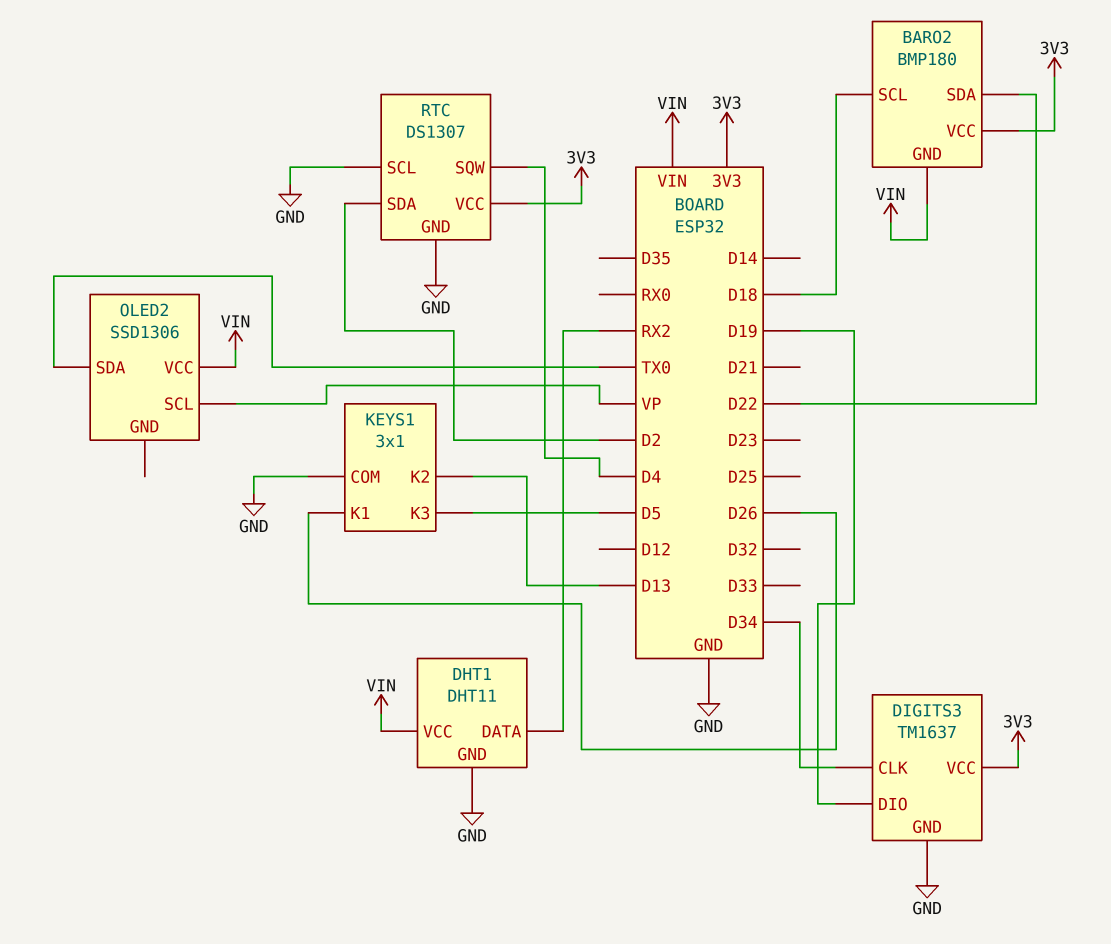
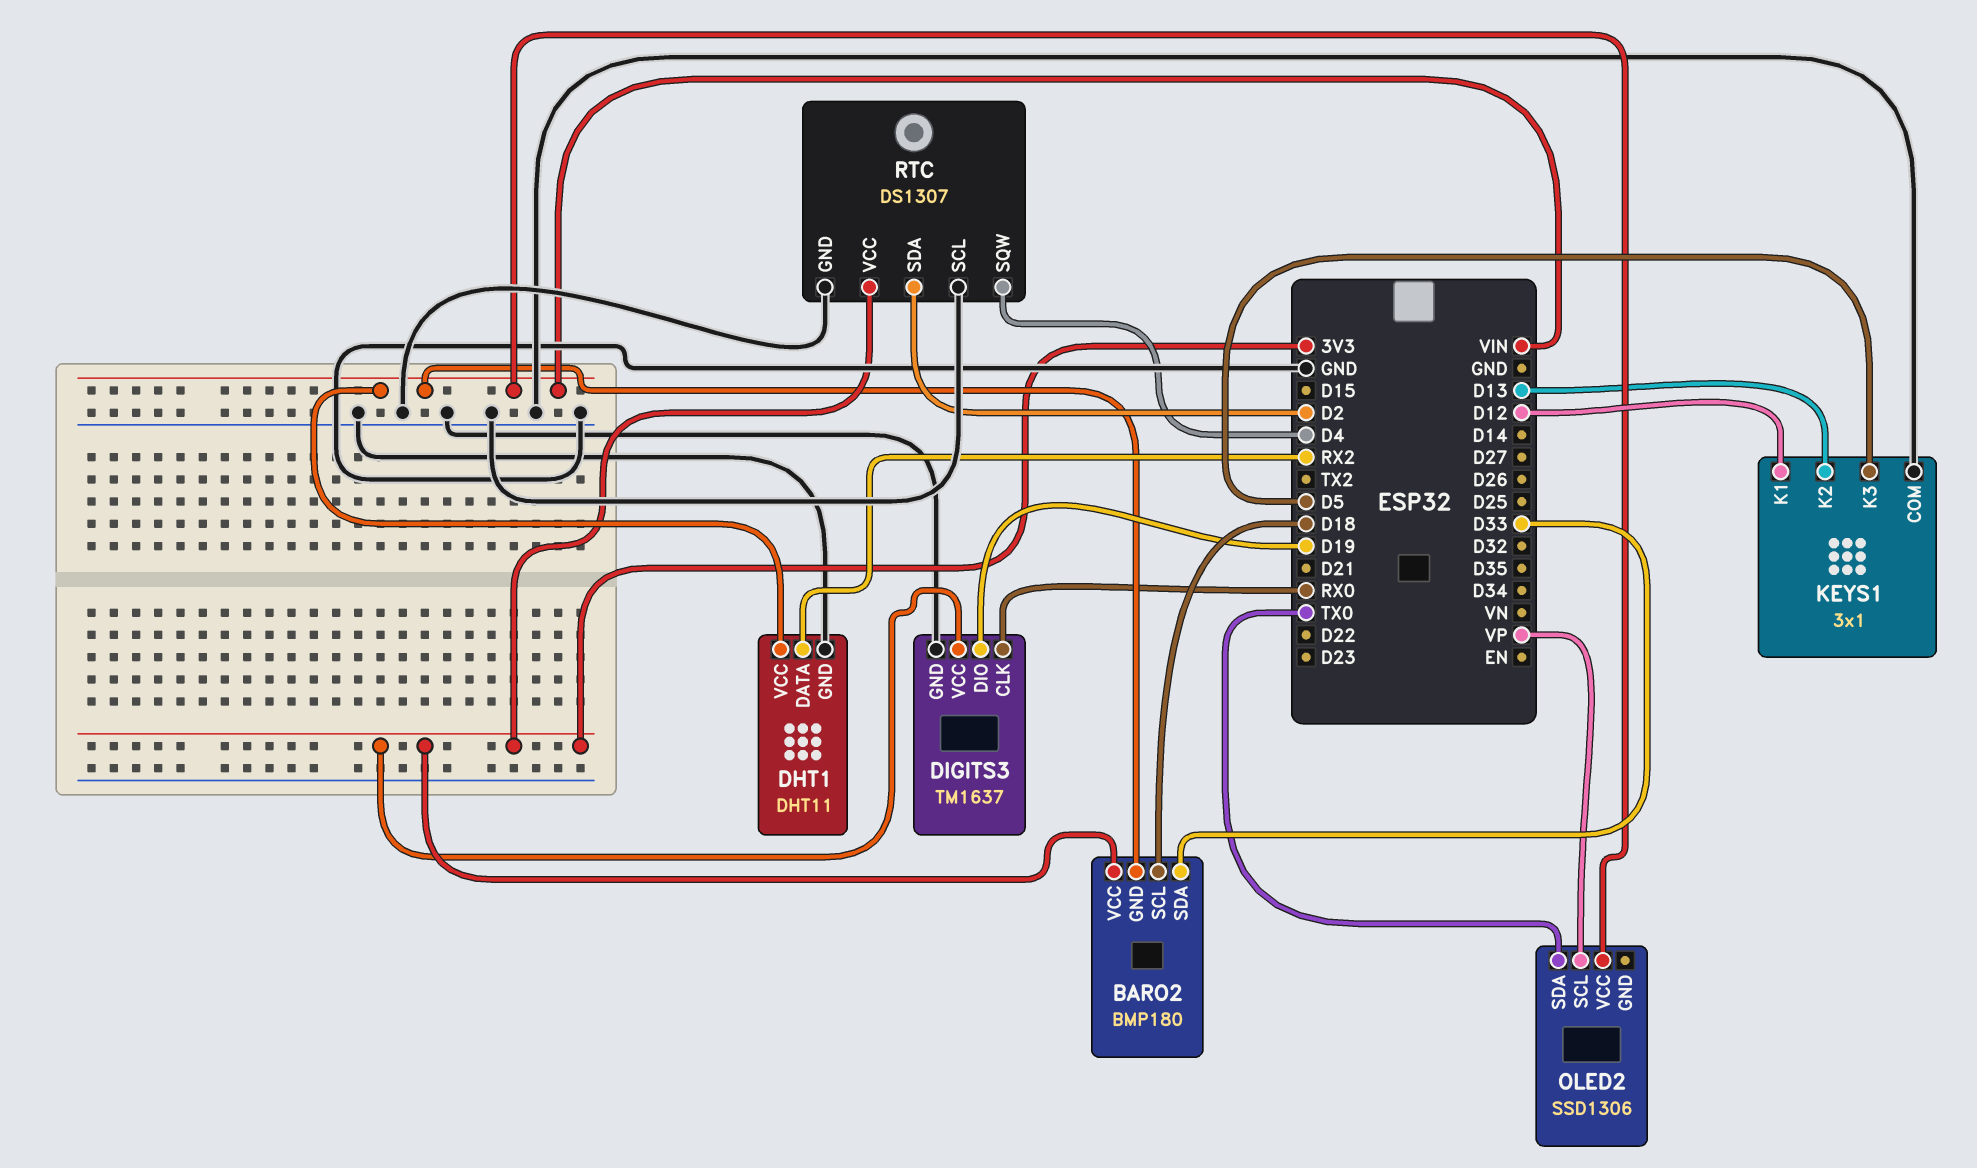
BARO2 pin SDA: D22 -> D33
DIGITS3 pin CLK: D34 -> RX0
KEYS1 pin K1: D26 -> D12

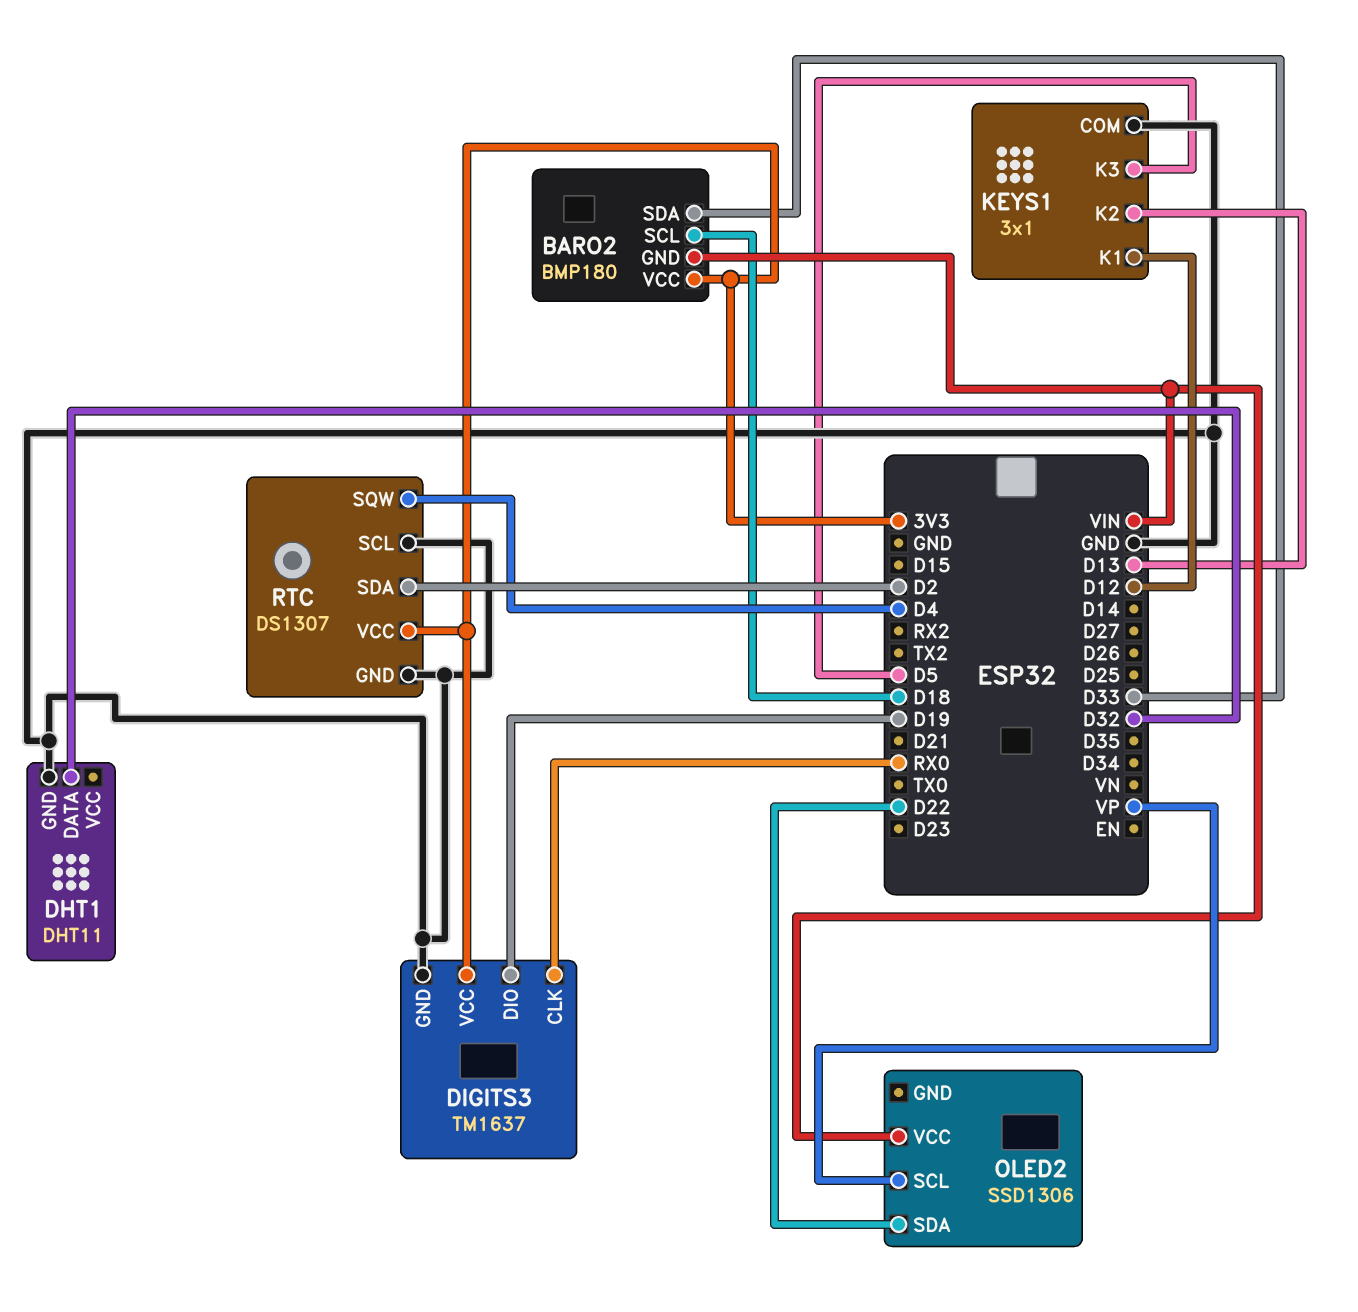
DHT1 pin DATA: RX2 -> D32
DHT1 pin VCC: VIN -> none
OLED2 pin SDA: TX0 -> D22

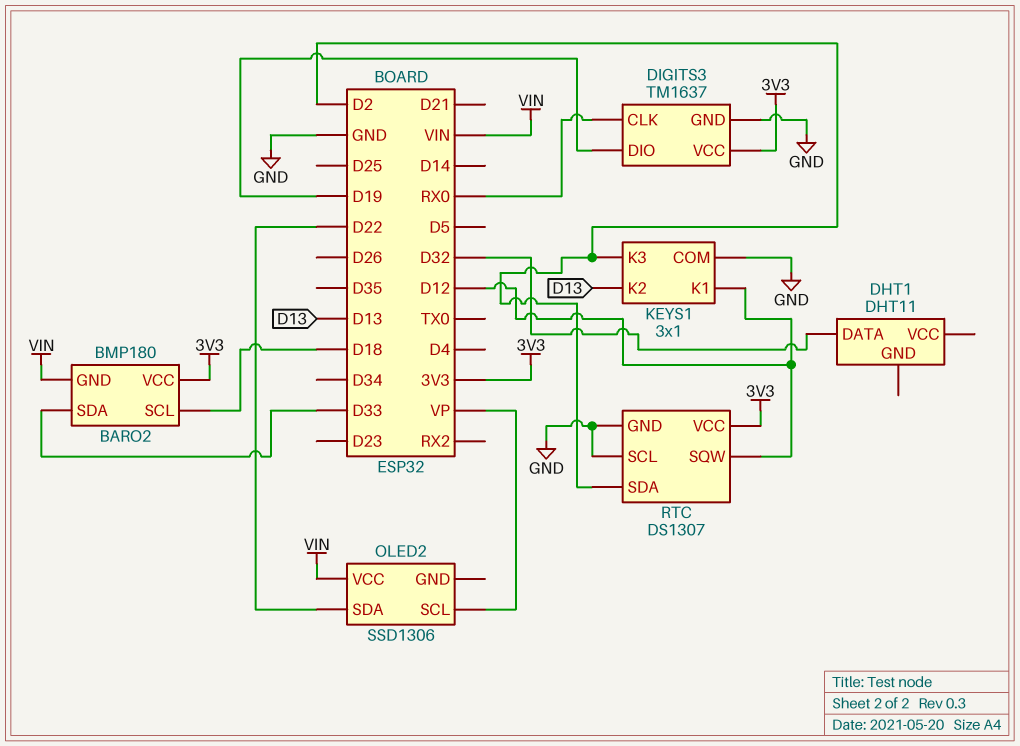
DHT1 pin GND: GND -> none
KEYS1 pin K3: D5 -> D2
RTC pin SQW: D4 -> D12

